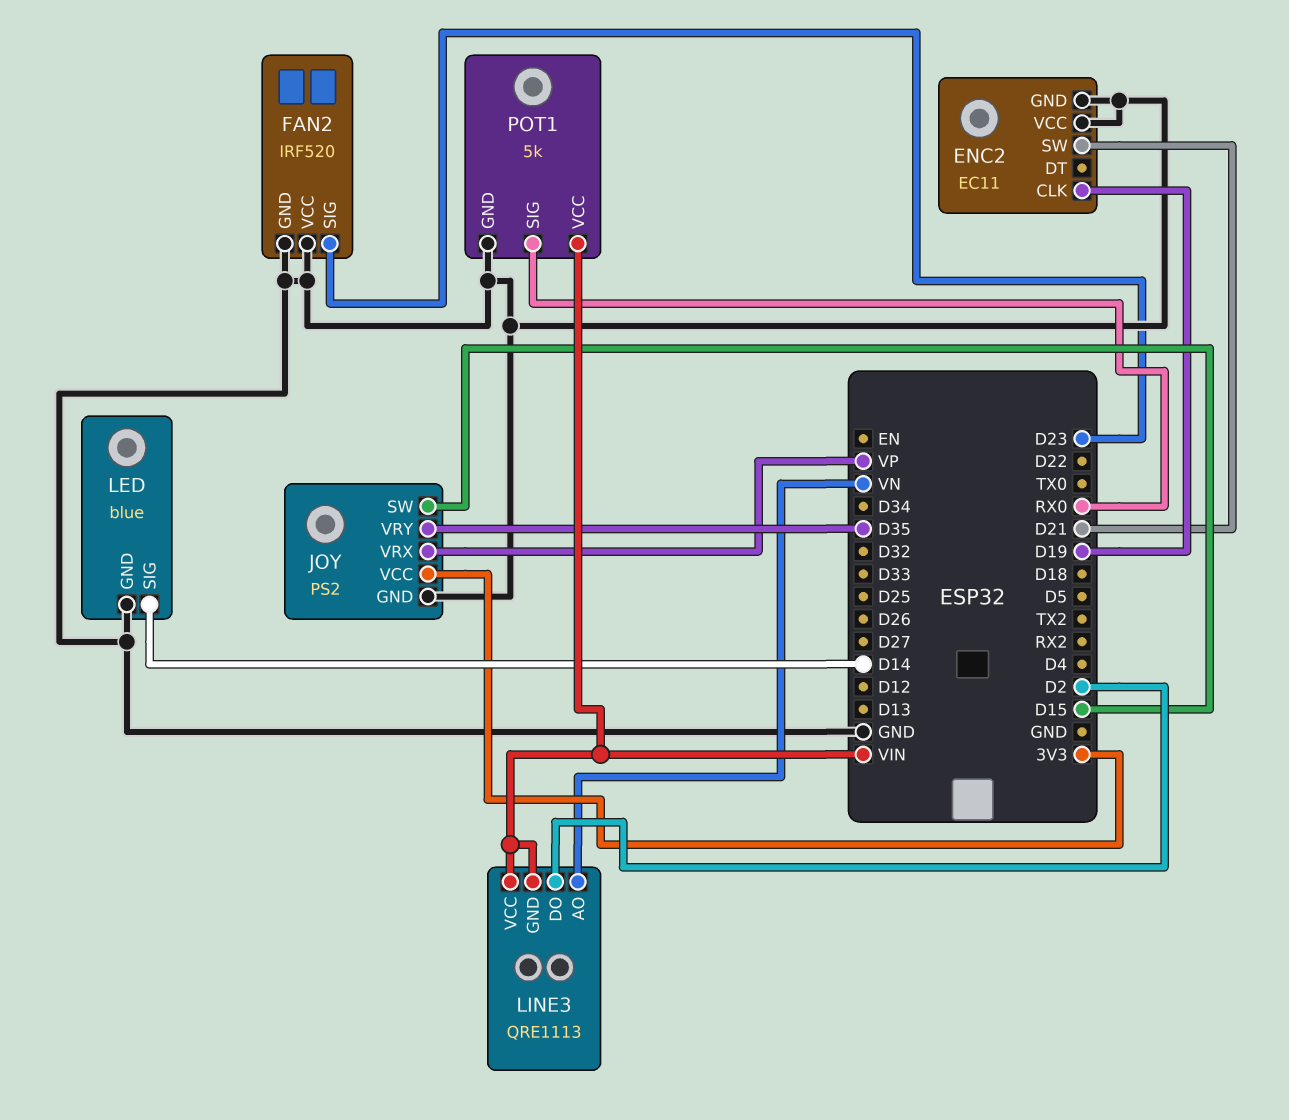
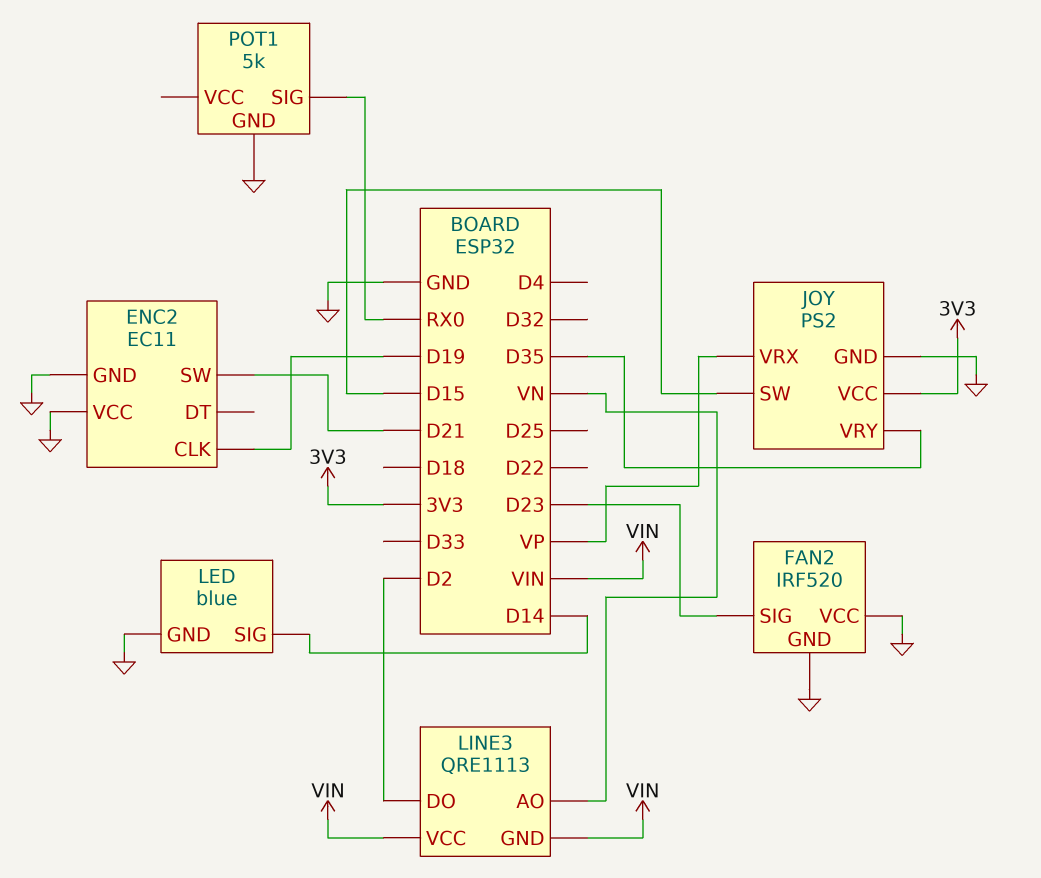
POT1 pin VCC: VIN -> none

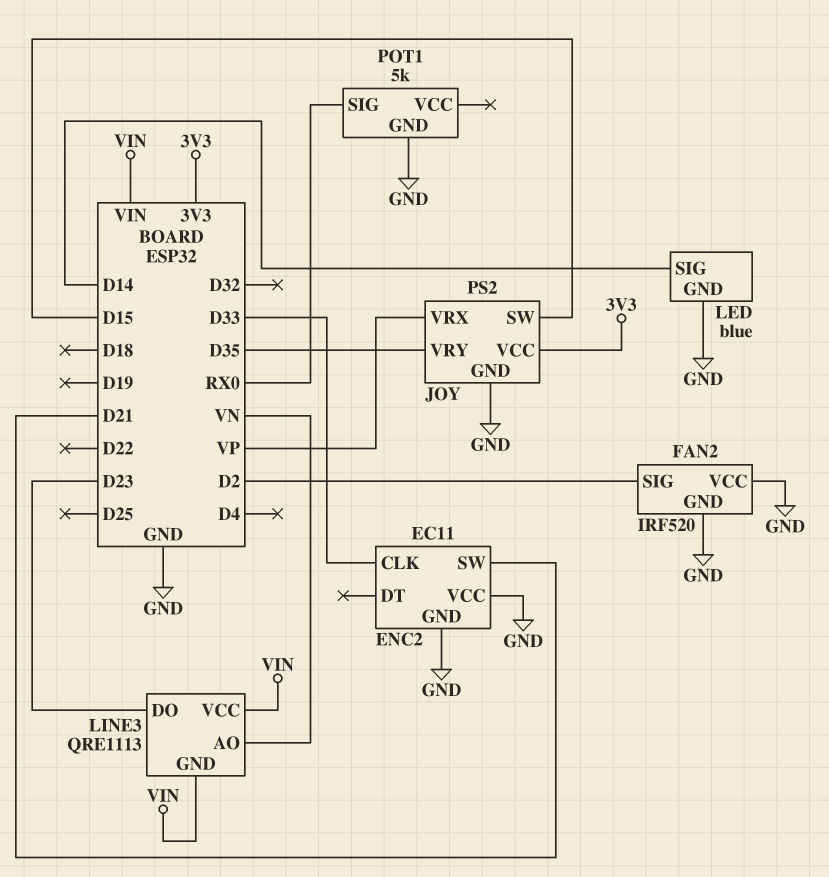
ENC2 pin CLK: D19 -> D33
FAN2 pin SIG: D23 -> D2
LINE3 pin DO: D2 -> D23

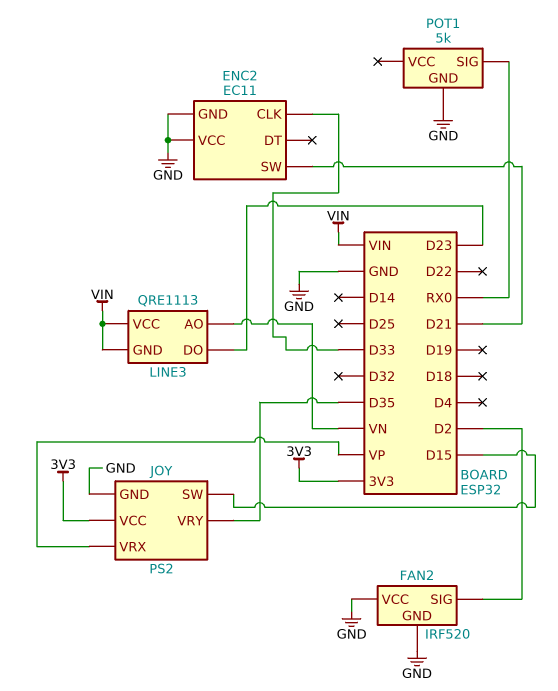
LED: blue -> none
LED pin GND: GND -> none
LED pin SIG: D14 -> none

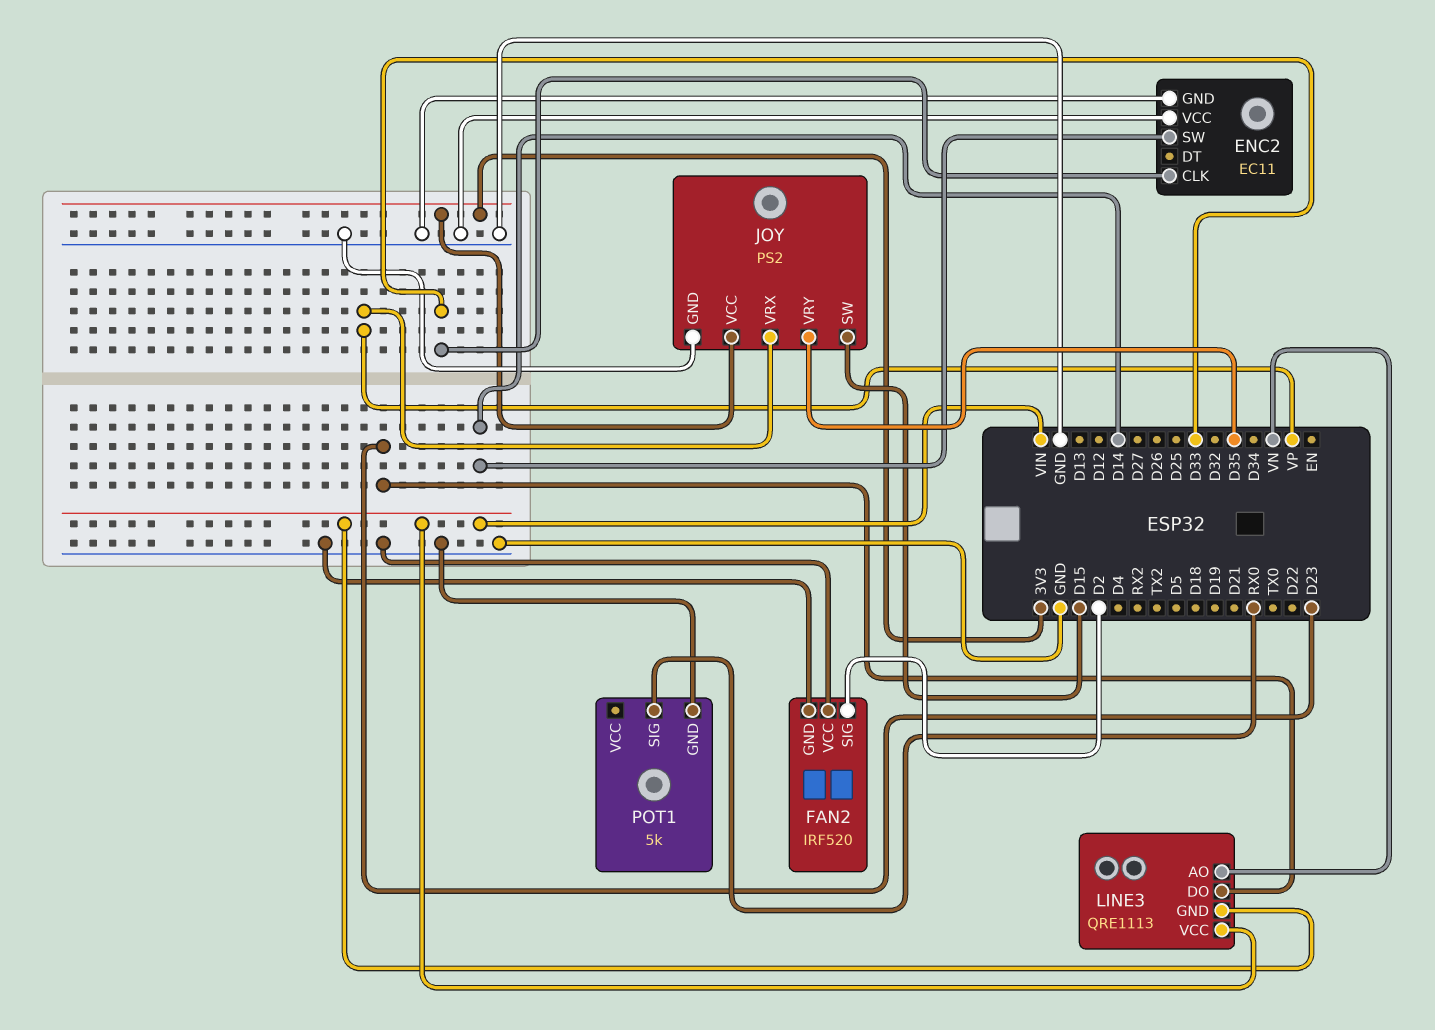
ENC2 pin SW: D21 -> D14

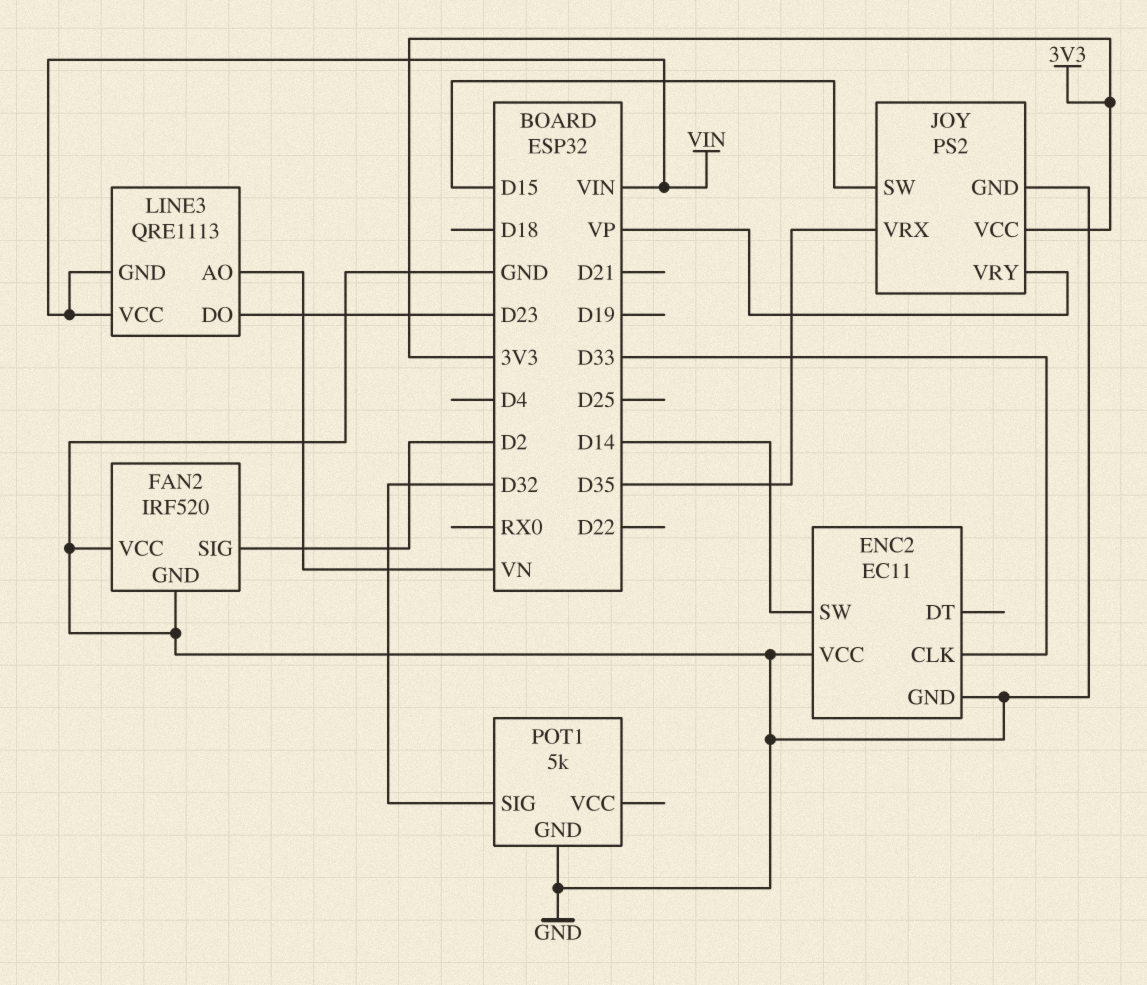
JOY pin VRX: VP -> D35
JOY pin VRY: D35 -> VP
POT1 pin SIG: RX0 -> D32

